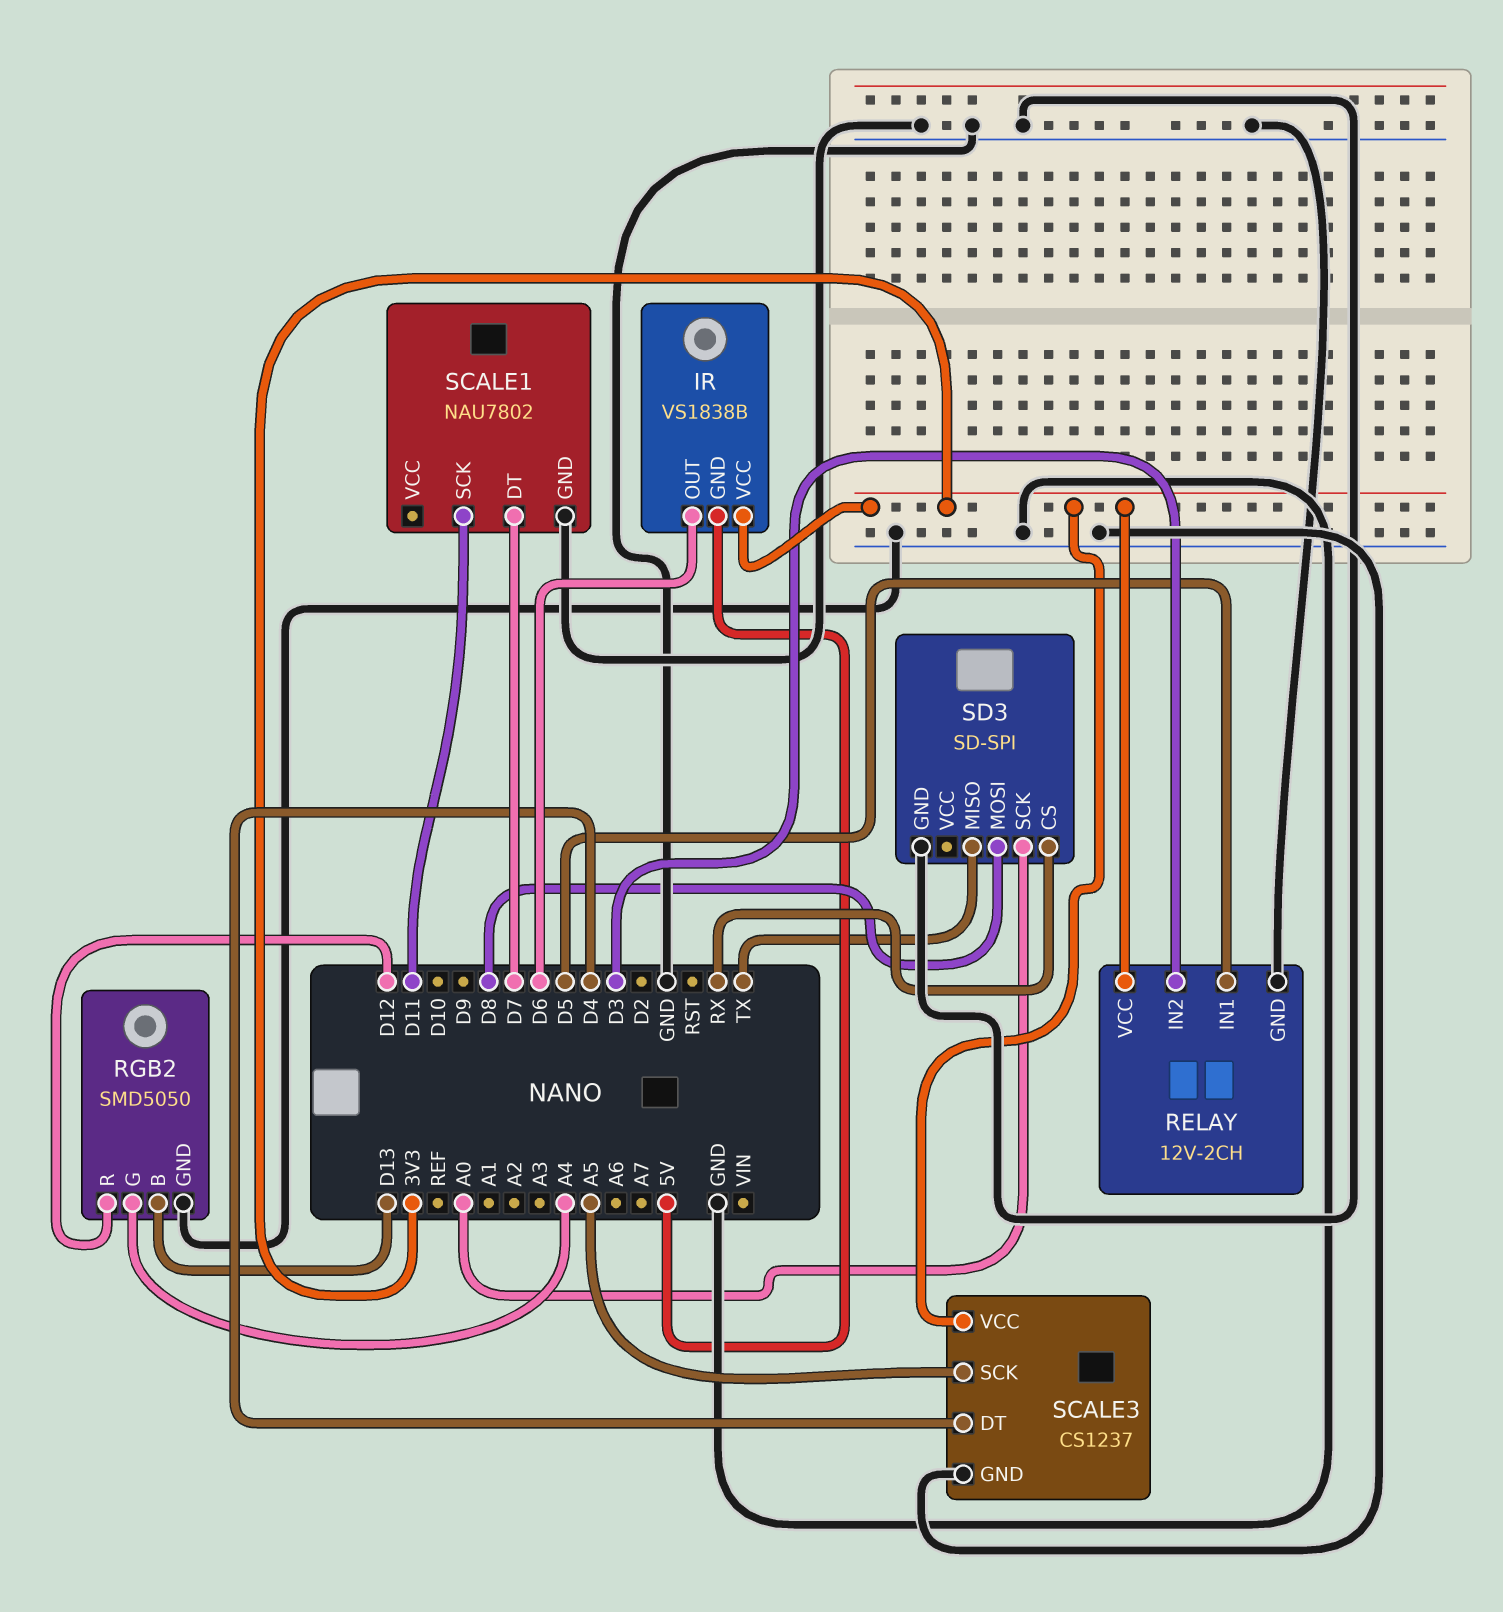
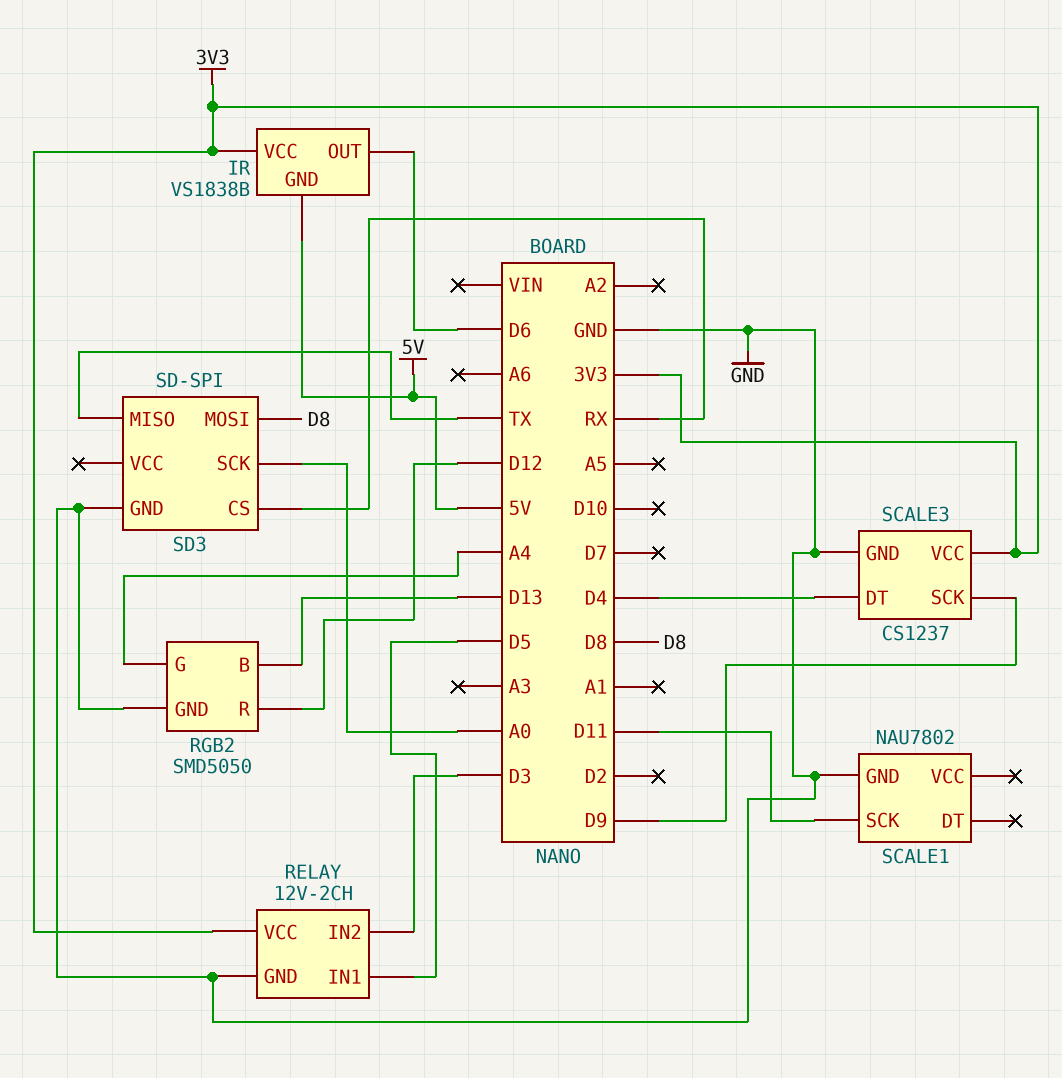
SCALE1 pin DT: D7 -> none
SCALE3 pin SCK: A5 -> D9

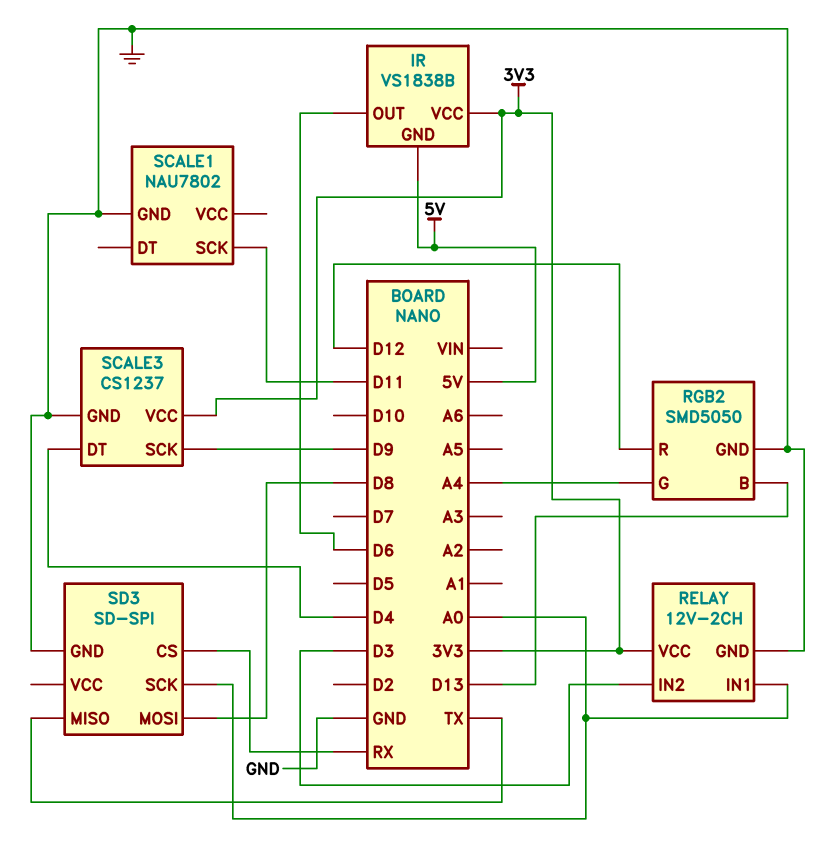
RELAY pin IN1: D5 -> A0

